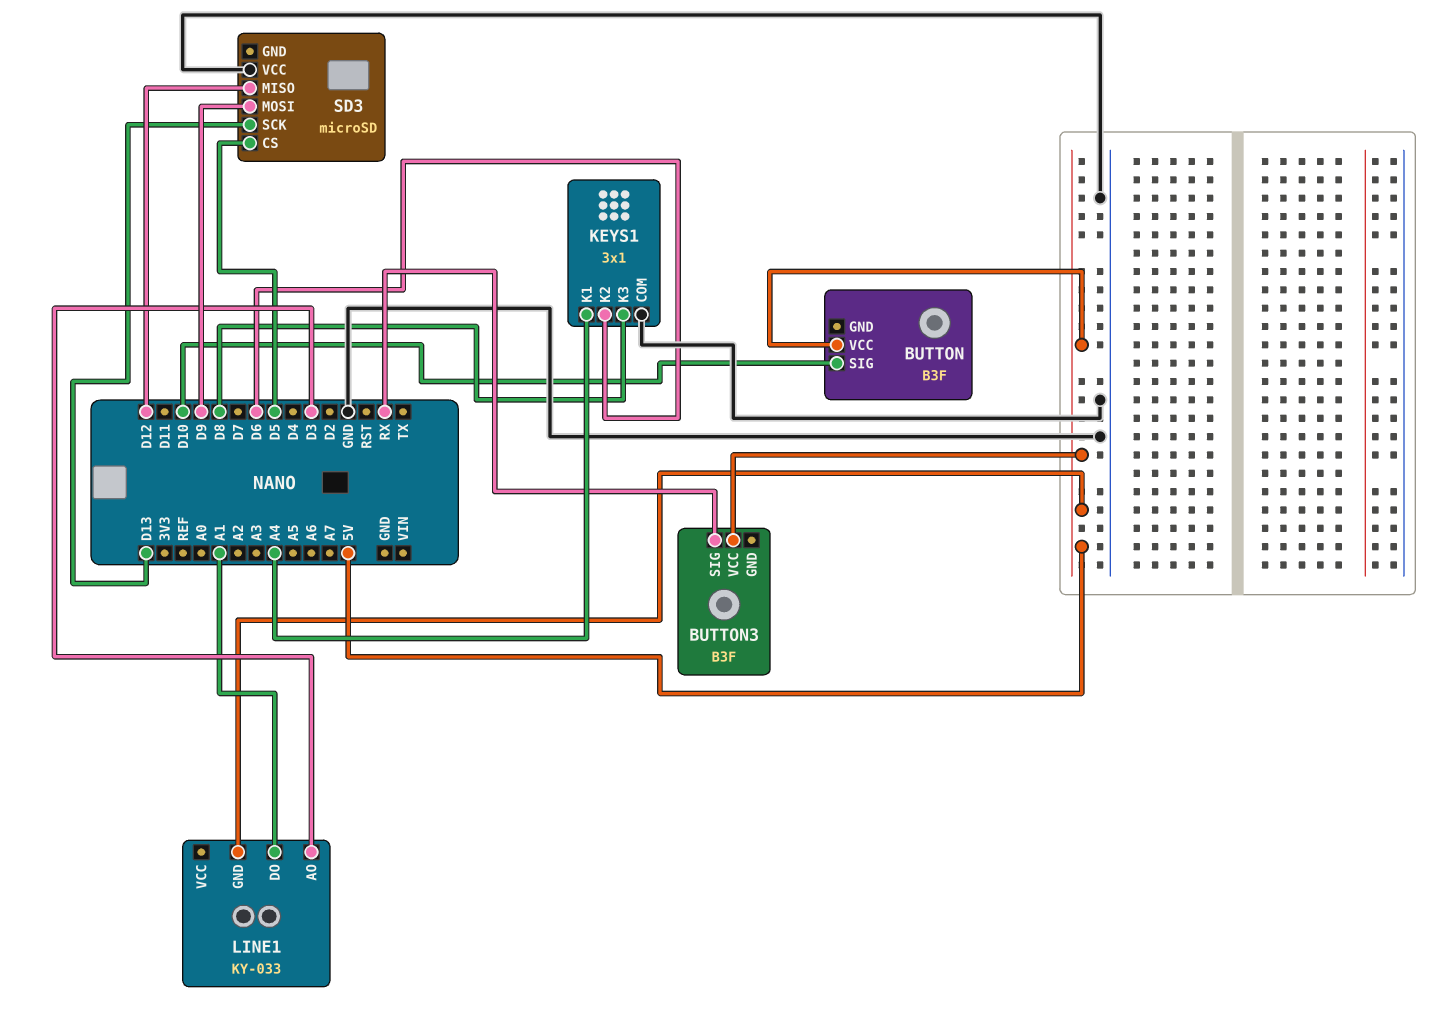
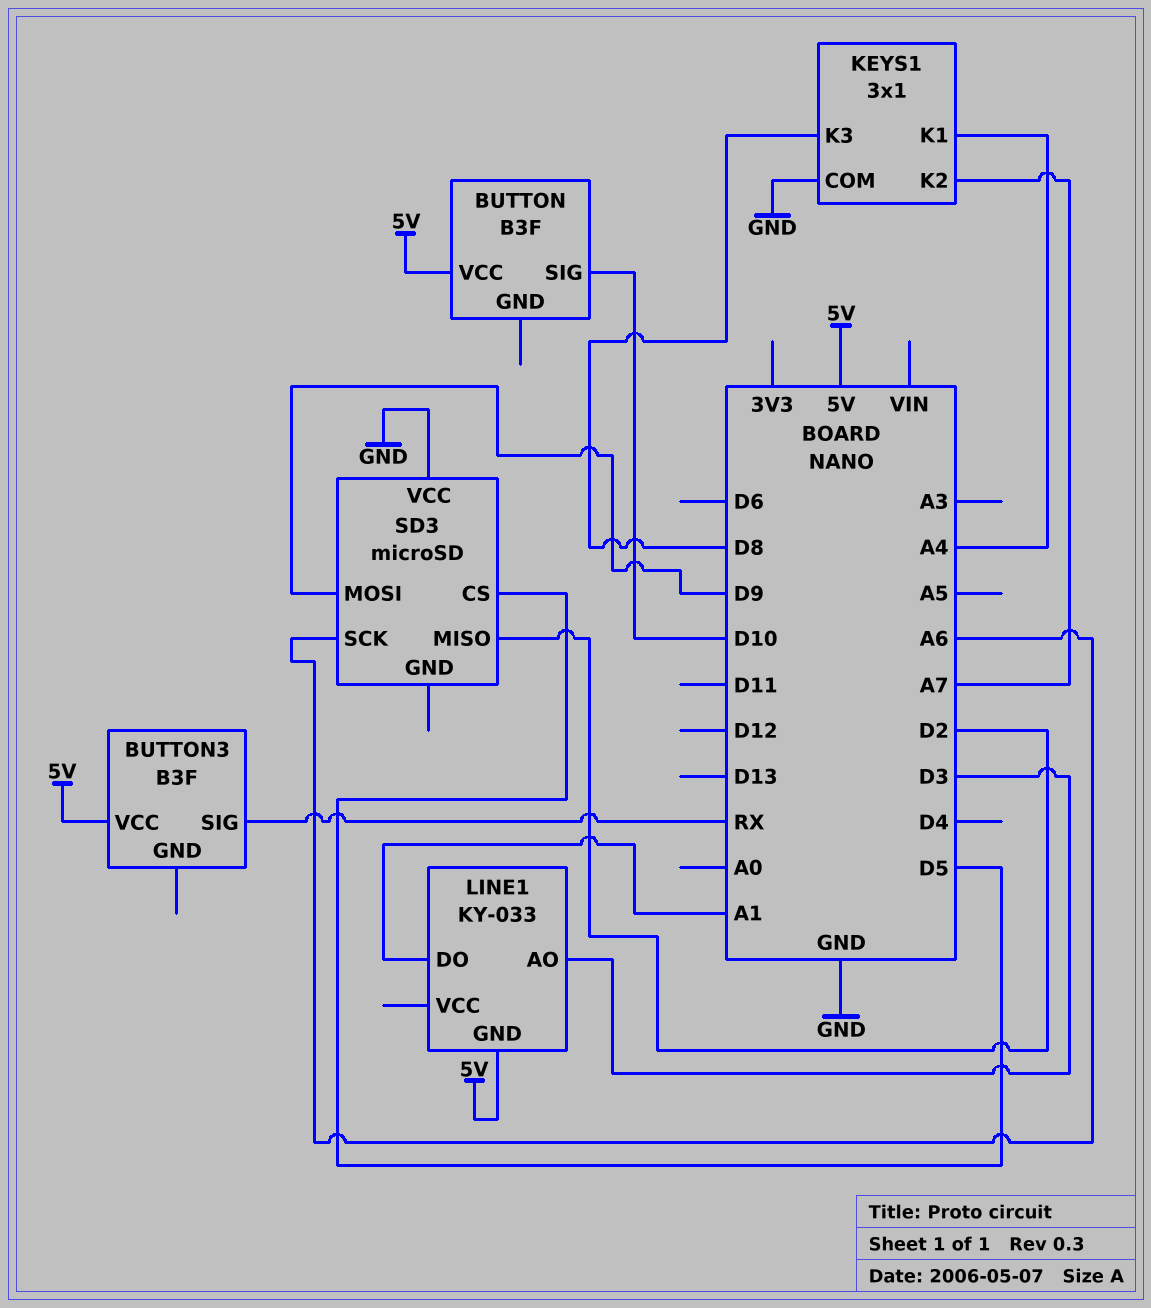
KEYS1 pin K2: D6 -> A7
SD3 pin MISO: D12 -> D2
SD3 pin SCK: D13 -> A6

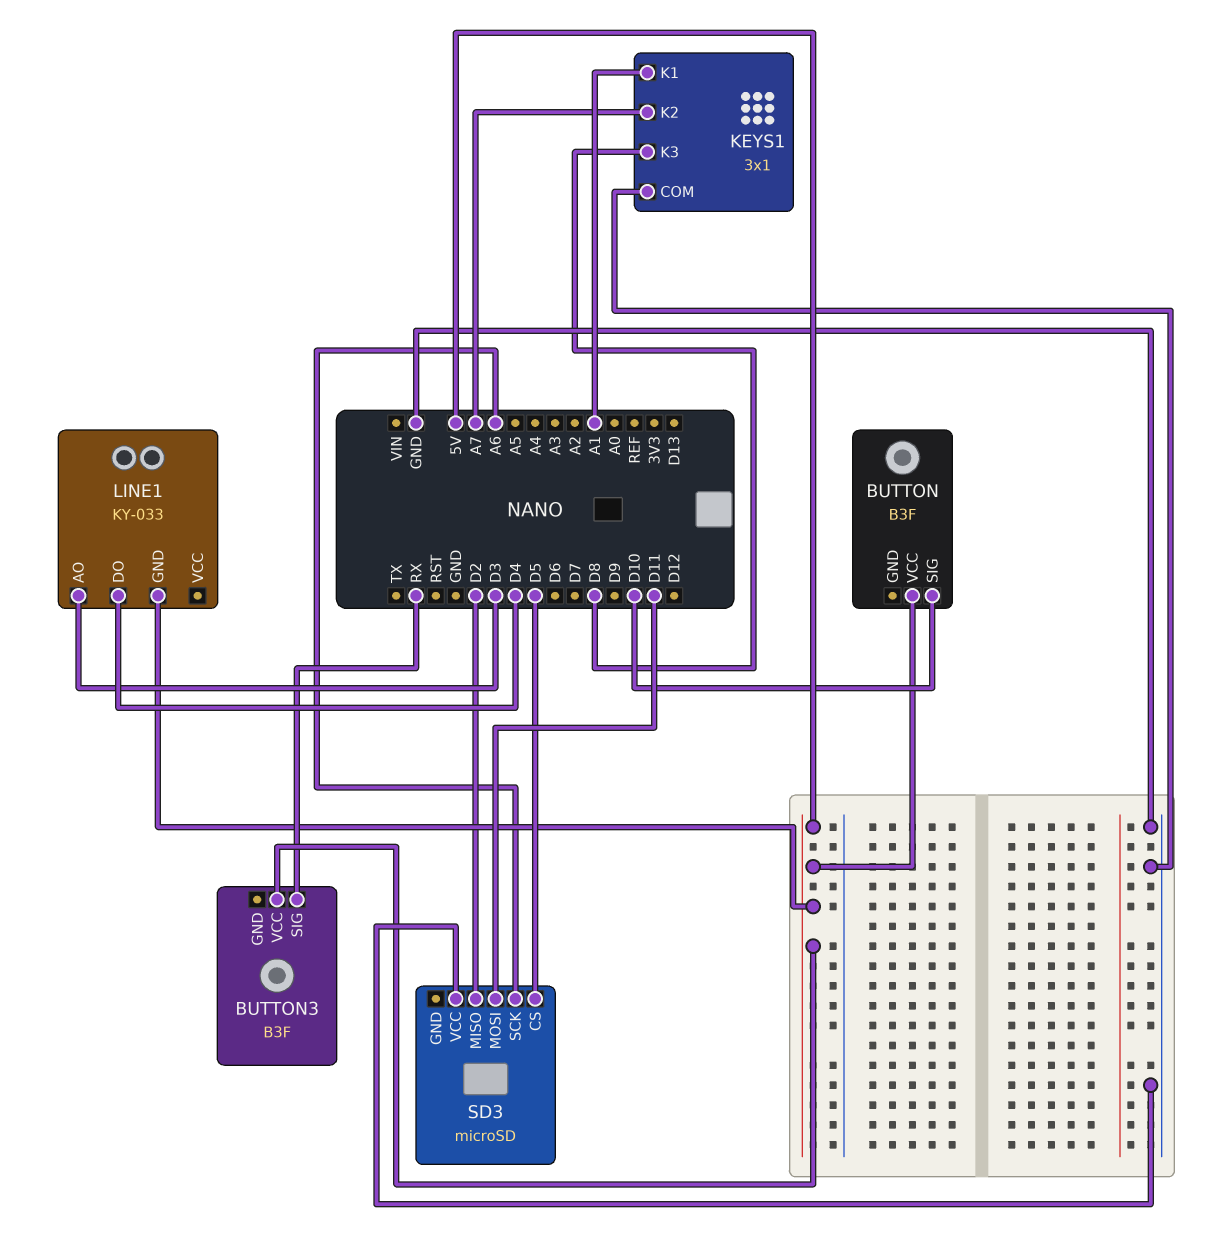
KEYS1 pin K1: A4 -> A1
LINE1 pin DO: A1 -> D4
SD3 pin MOSI: D9 -> D11

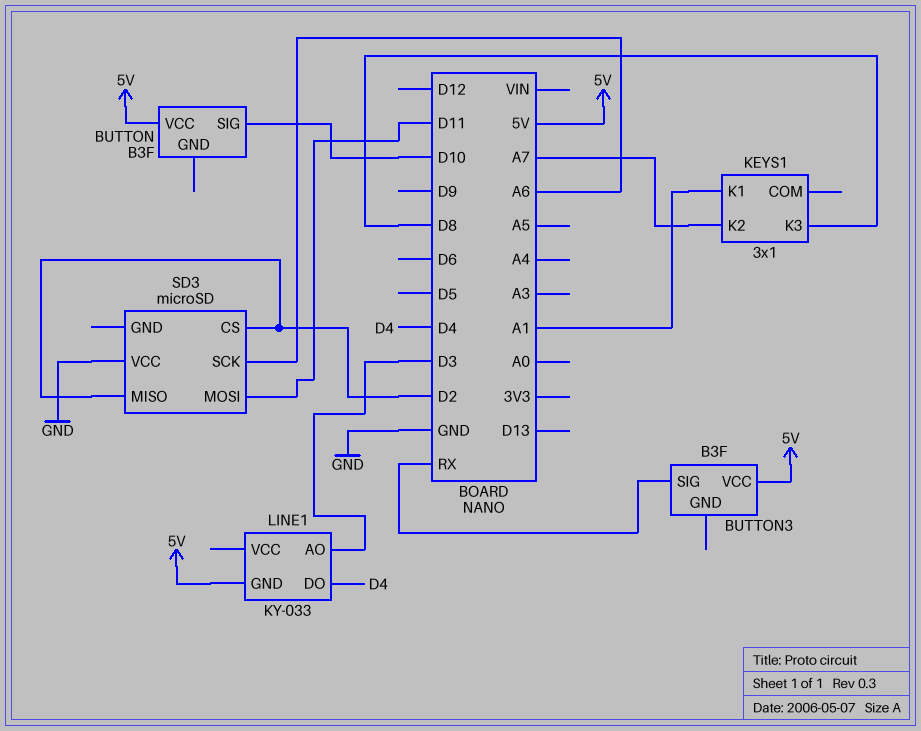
KEYS1 pin COM: GND -> none
SD3 pin CS: D5 -> D2

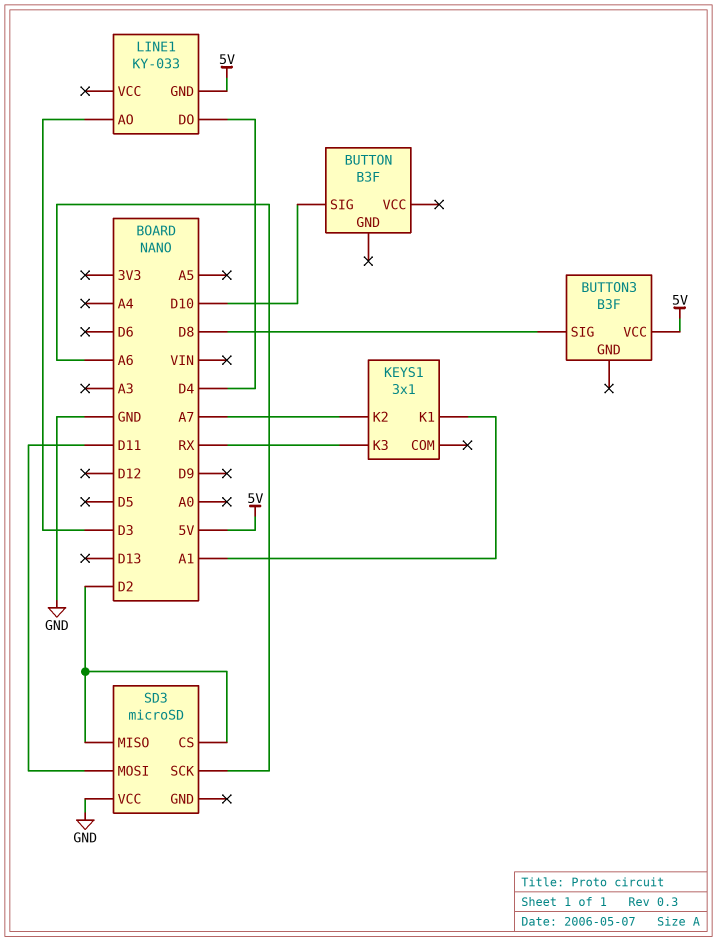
BUTTON pin VCC: 5V -> none
BUTTON3 pin SIG: RX -> D8
KEYS1 pin K3: D8 -> RX

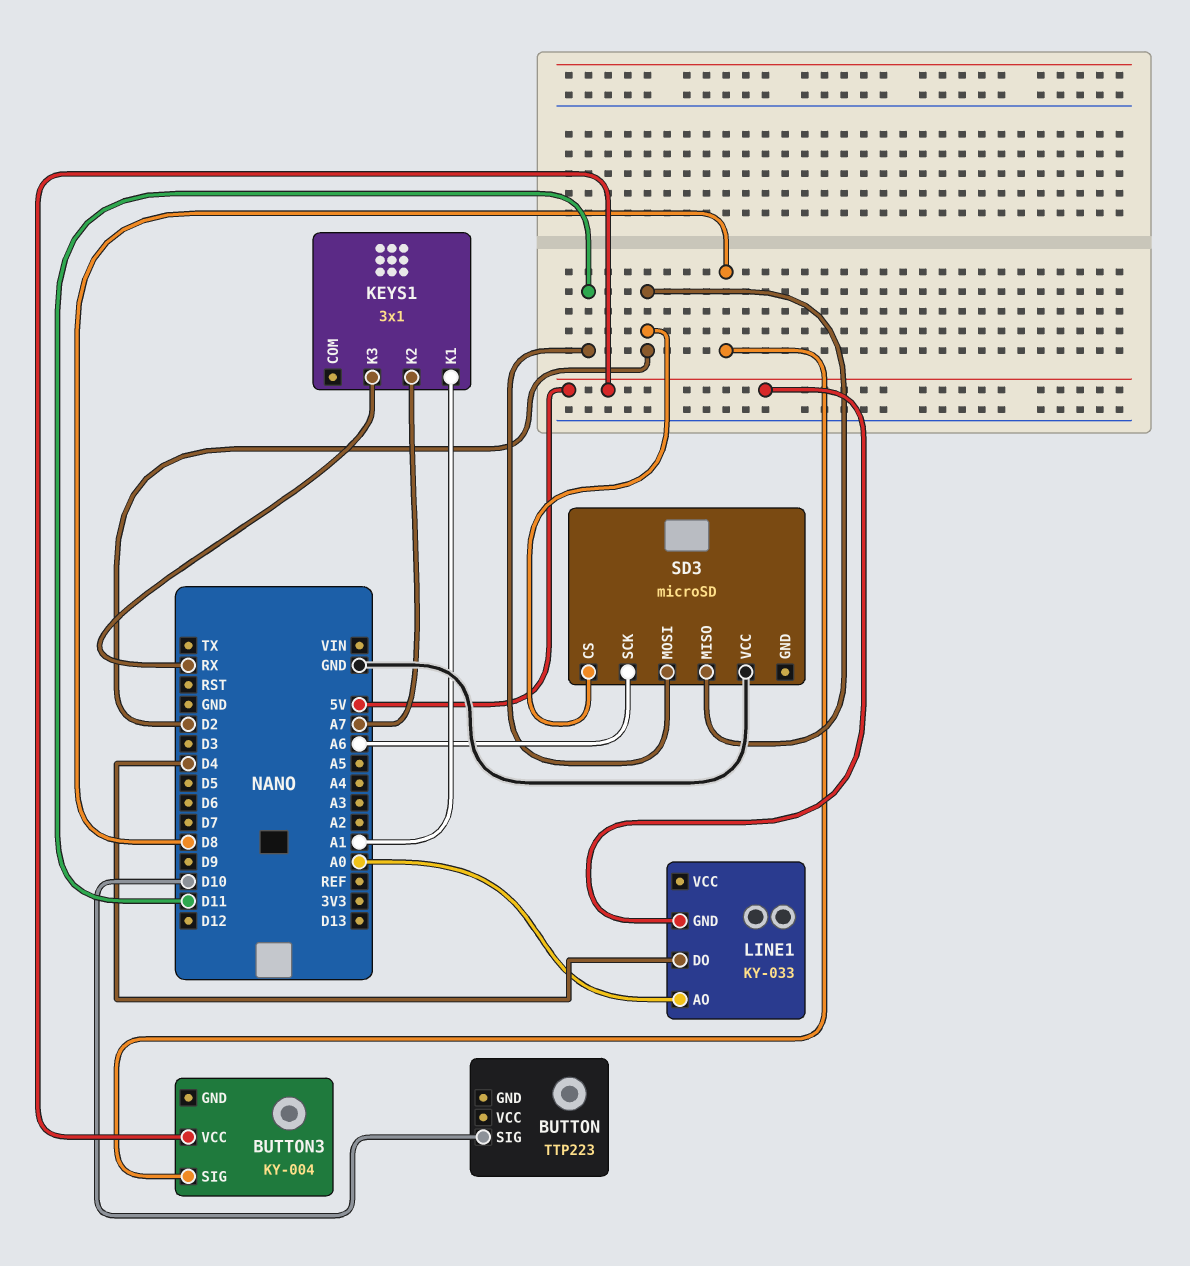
BUTTON: B3F -> TTP223
BUTTON3: B3F -> KY-004
LINE1 pin AO: D3 -> A0

